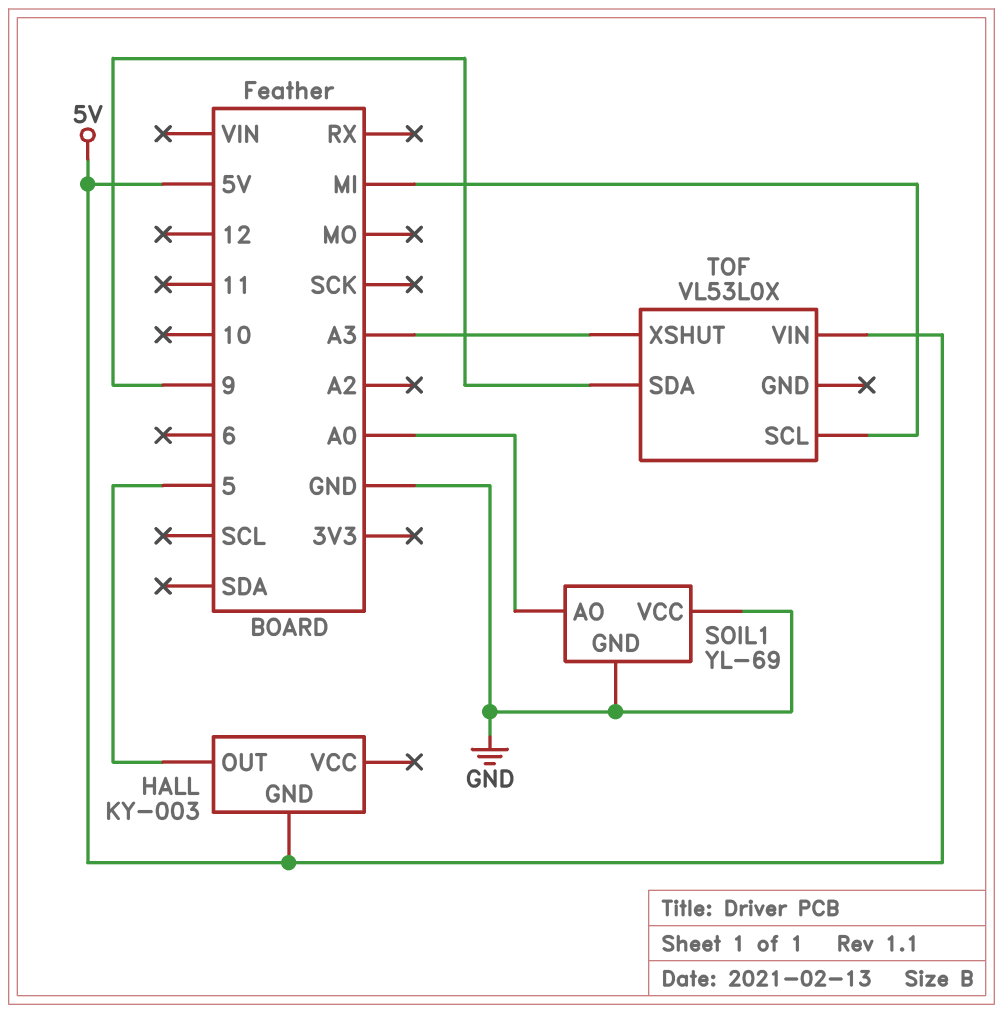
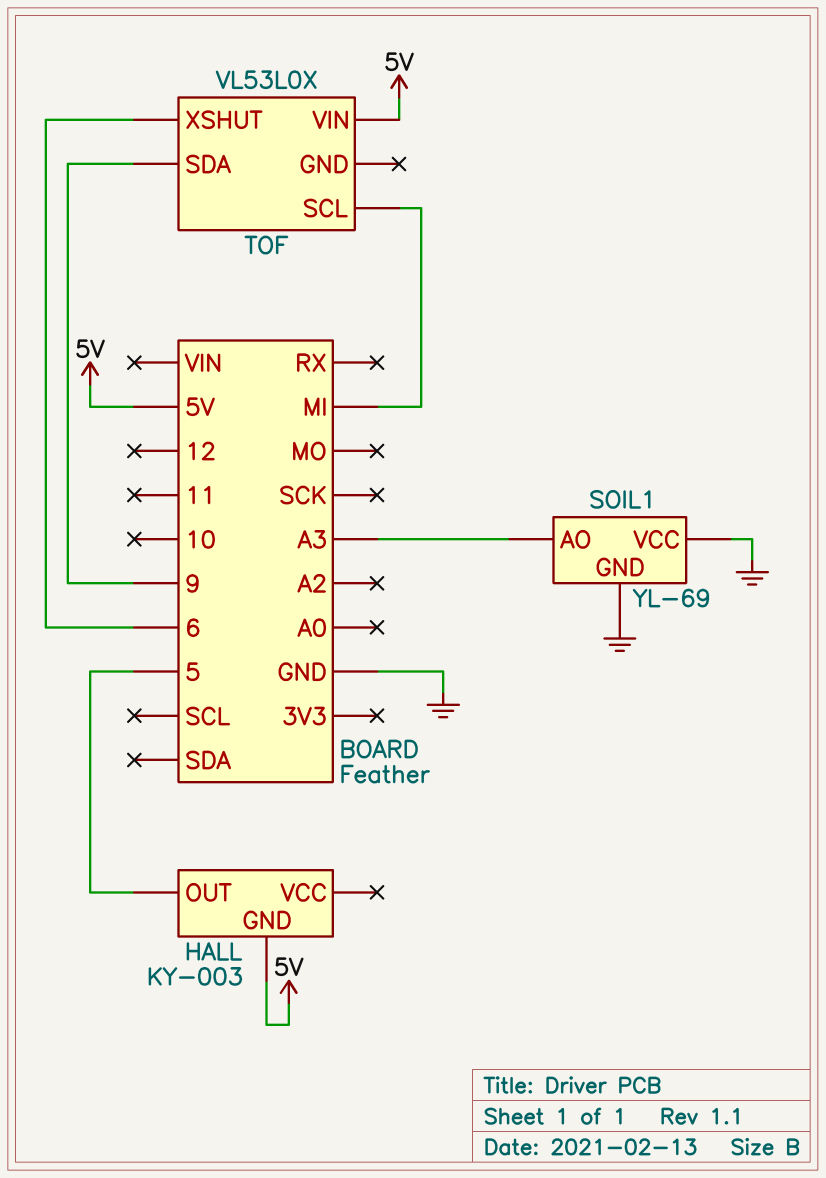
SOIL1 pin AO: A0 -> A3
TOF pin XSHUT: A3 -> 6

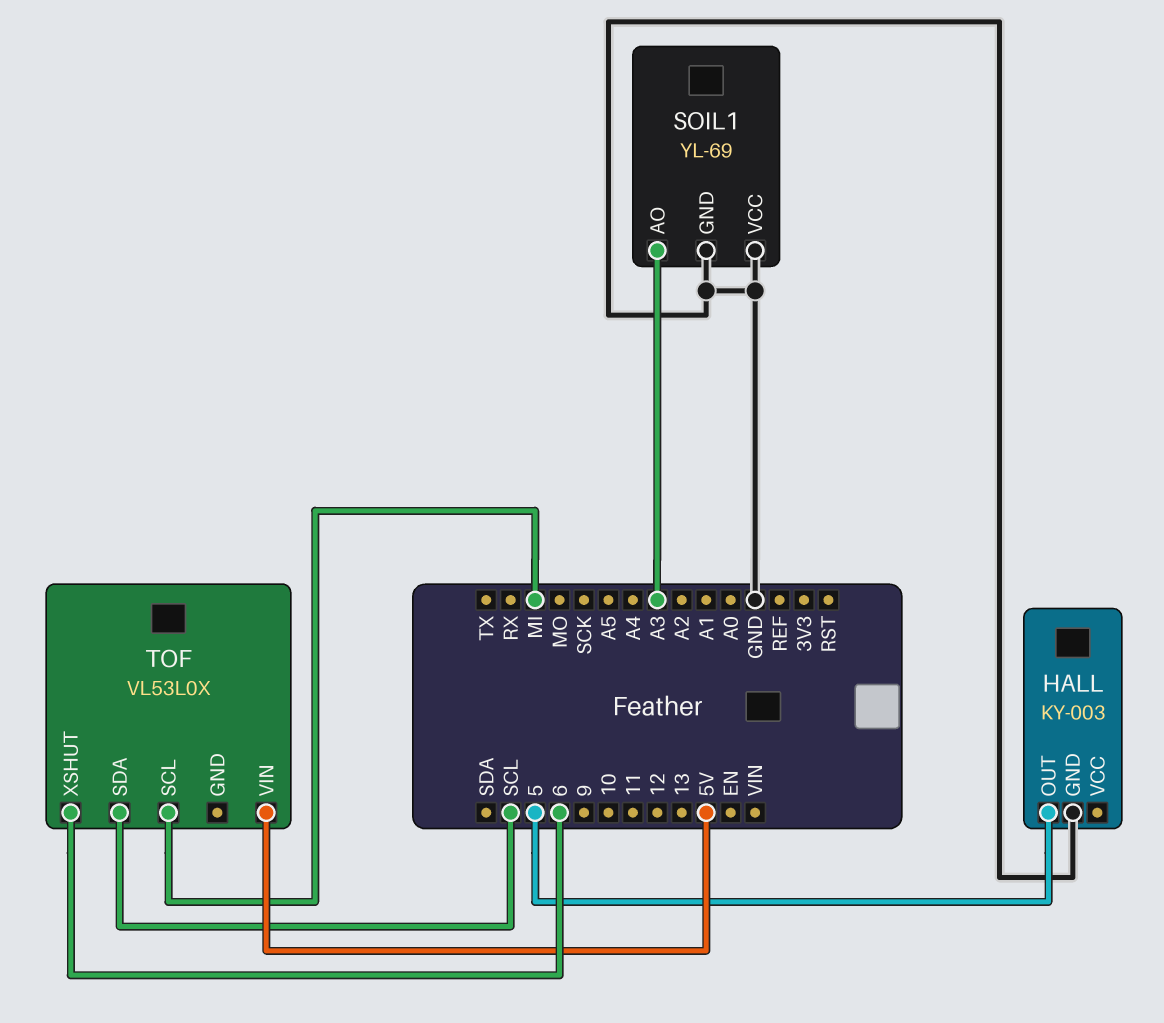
HALL pin GND: 5V -> GND
TOF pin SDA: 9 -> SCL

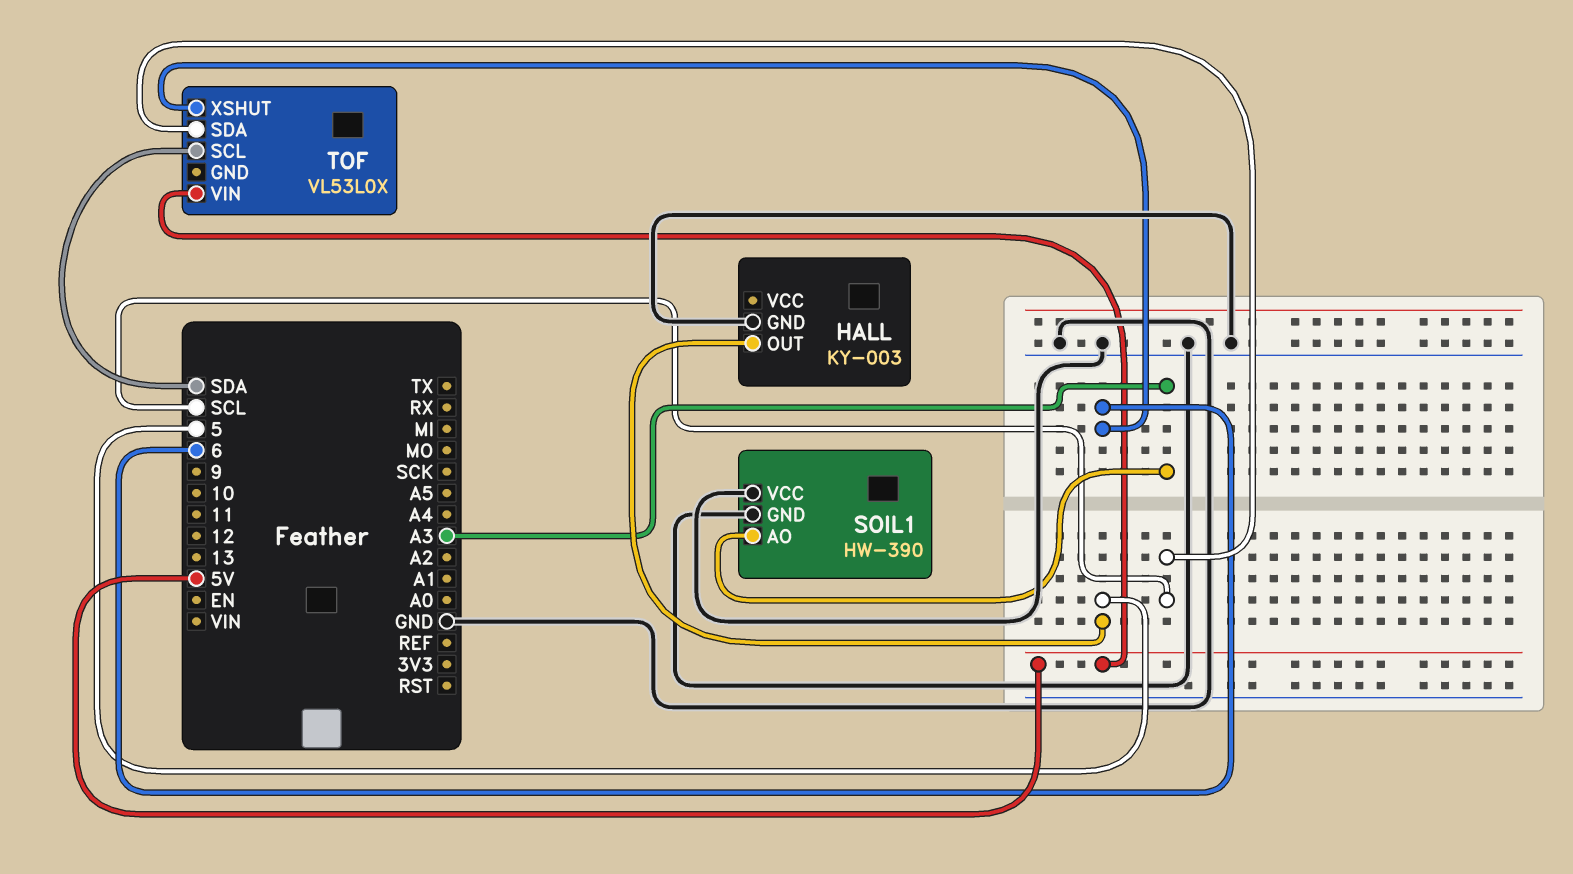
SOIL1: YL-69 -> HW-390
TOF pin SCL: MI -> SDA

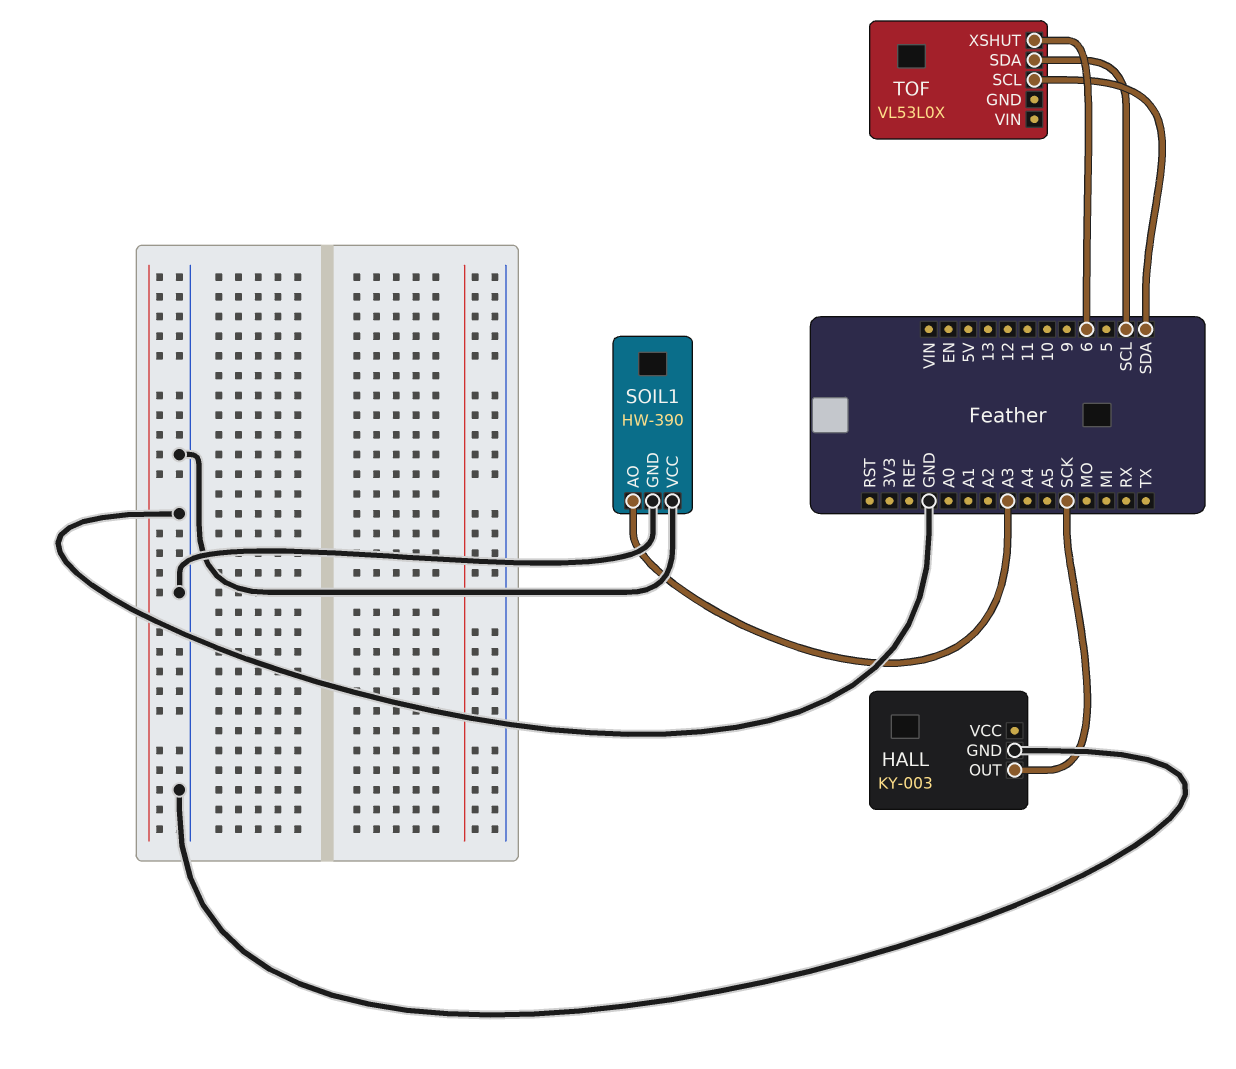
HALL pin OUT: 5 -> SCK
TOF pin VIN: 5V -> none

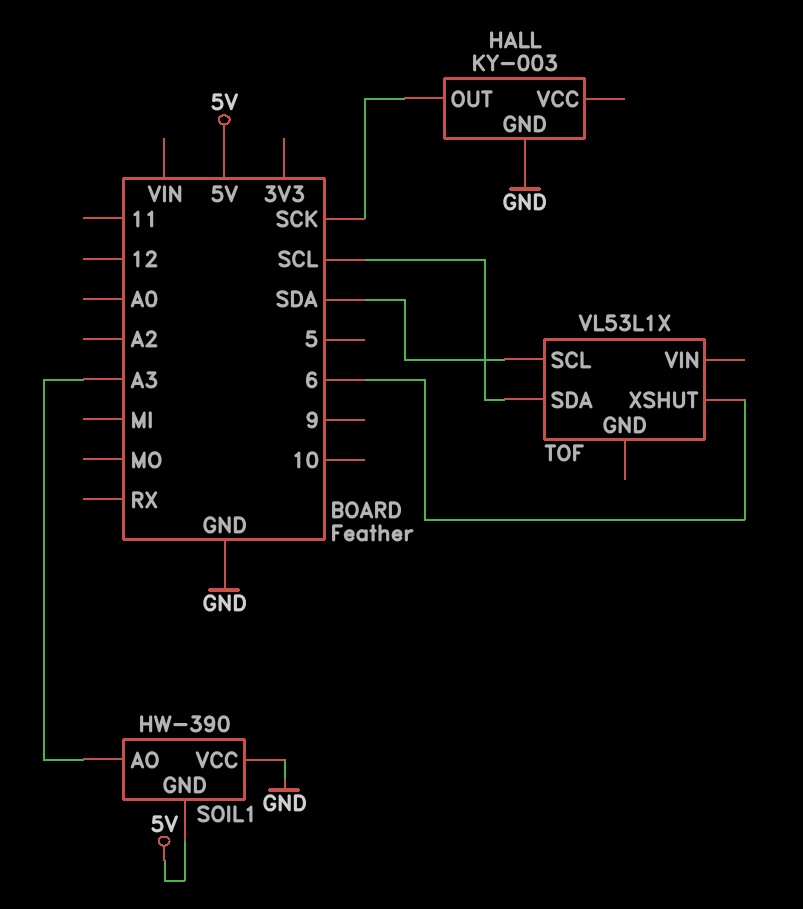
SOIL1 pin GND: GND -> 5V
TOF: VL53L0X -> VL53L1X

